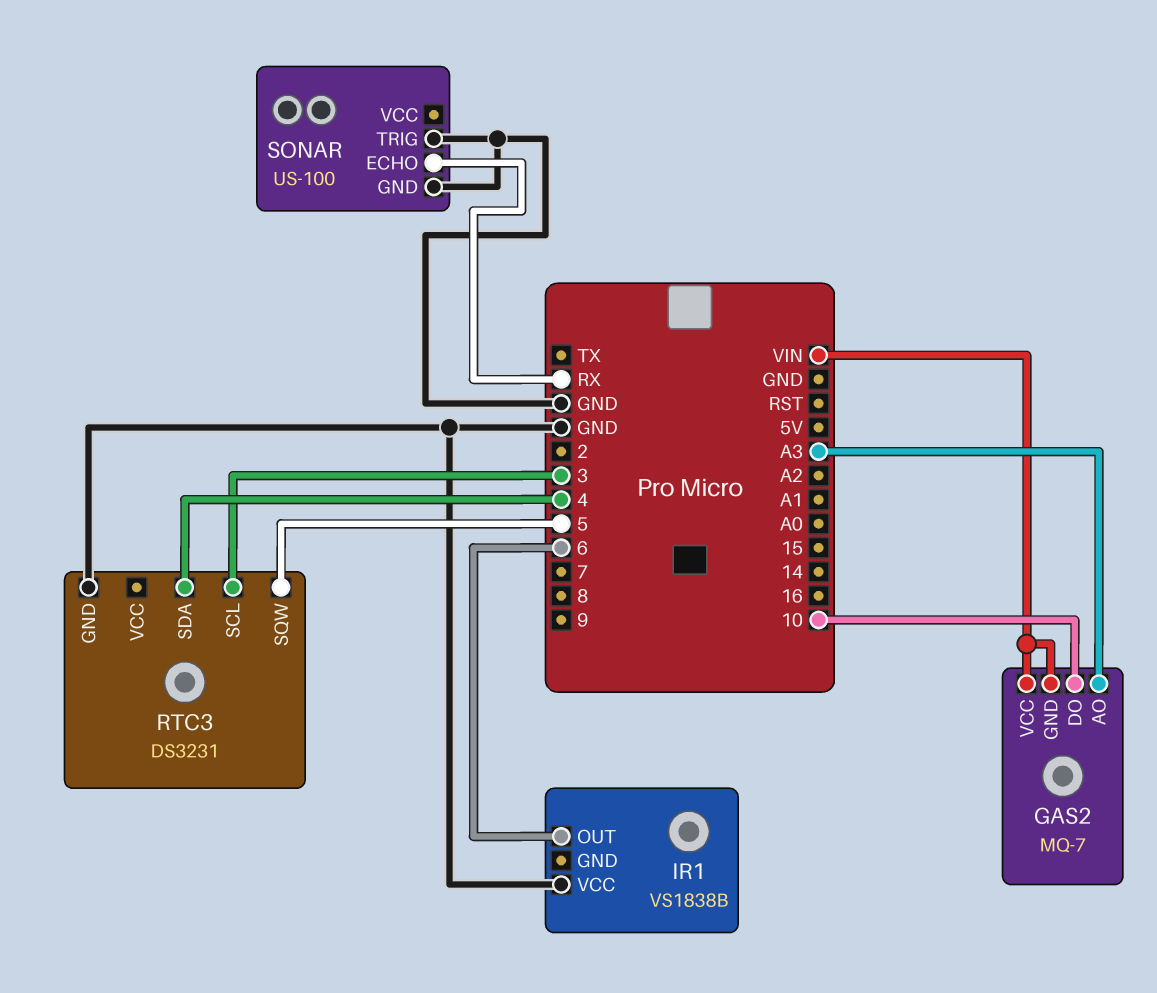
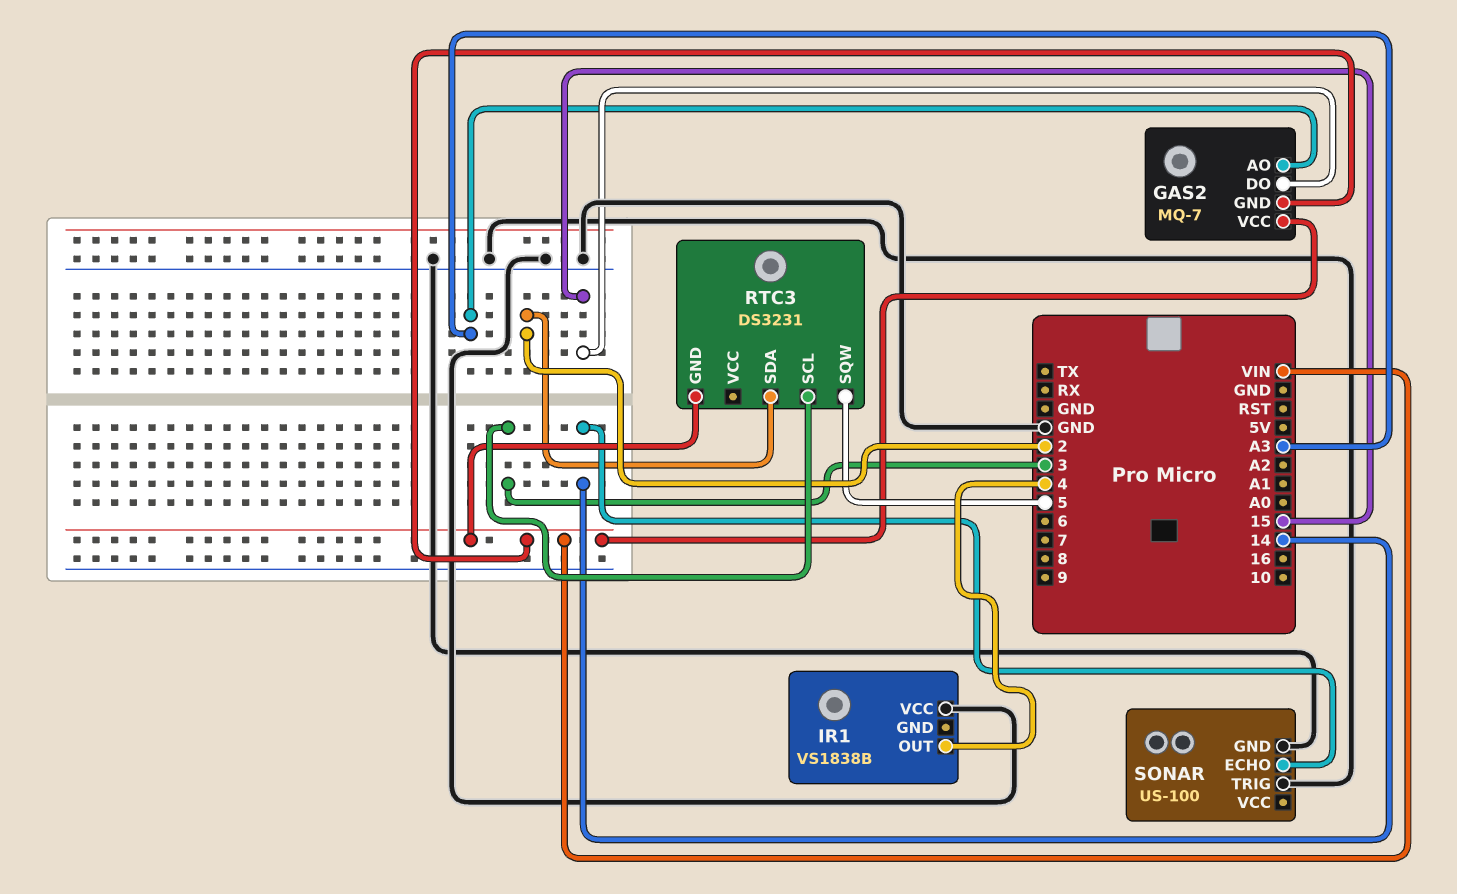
GAS2 pin DO: 10 -> 15
IR1 pin OUT: 6 -> 4
RTC3 pin GND: GND -> VIN
RTC3 pin SDA: 4 -> 2
SONAR pin ECHO: RX -> 14

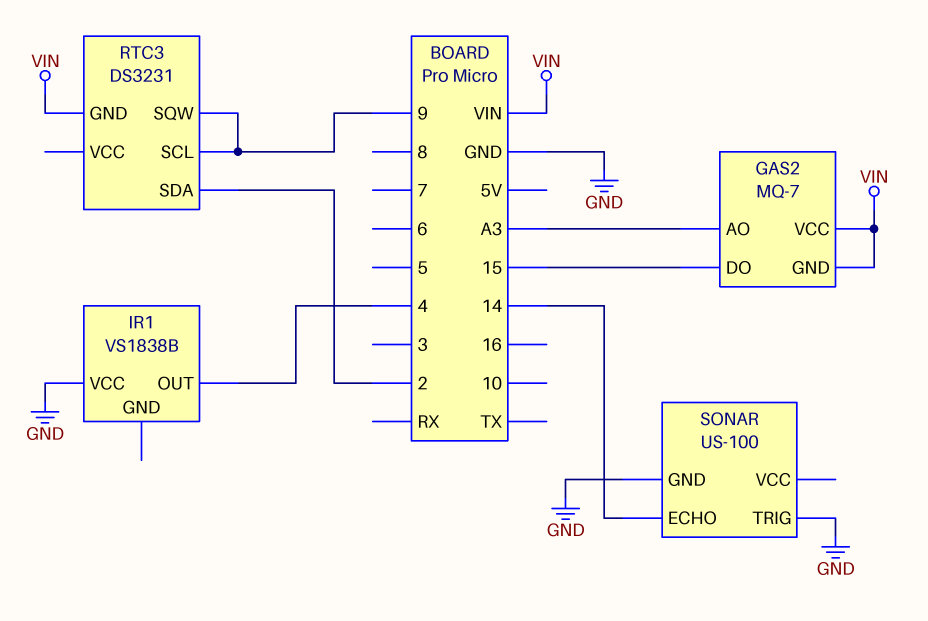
RTC3 pin SCL: 3 -> 9
RTC3 pin SQW: 5 -> 9

